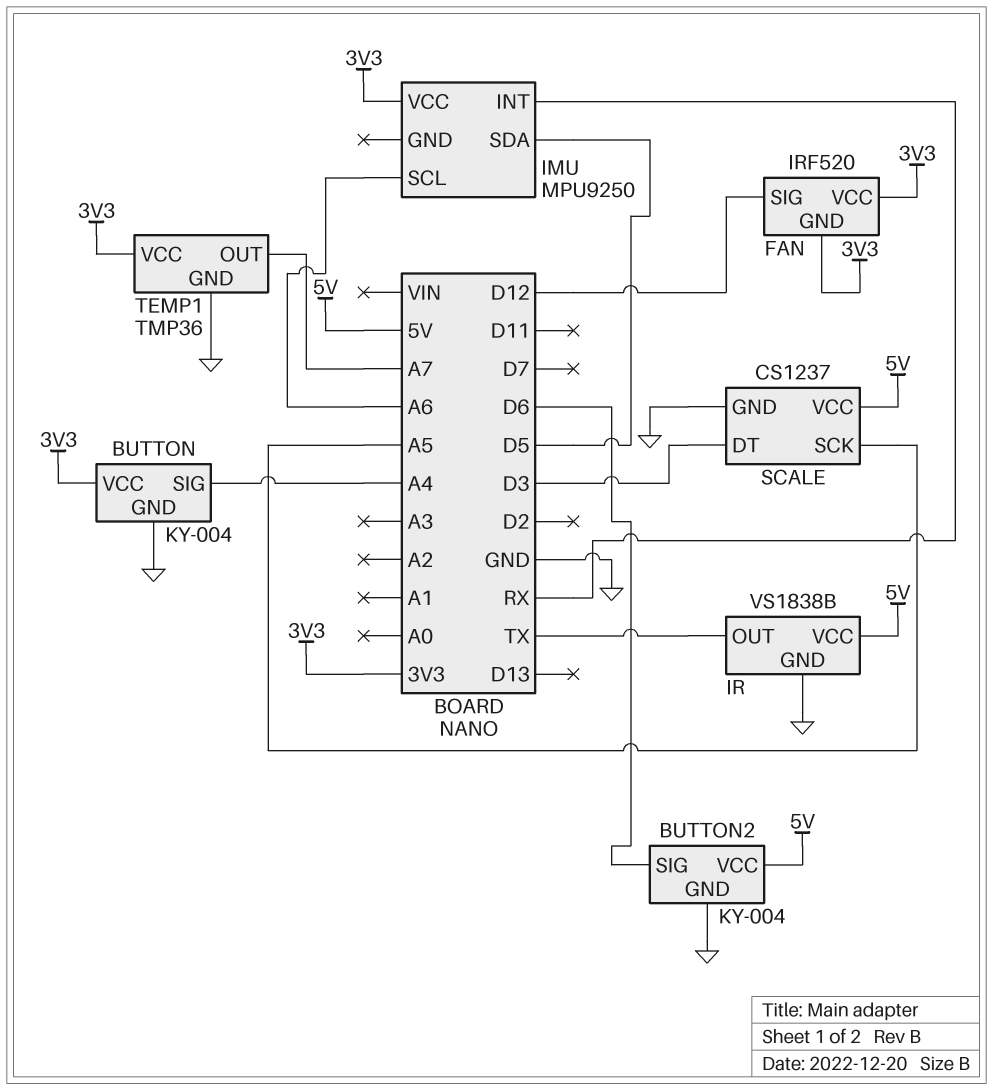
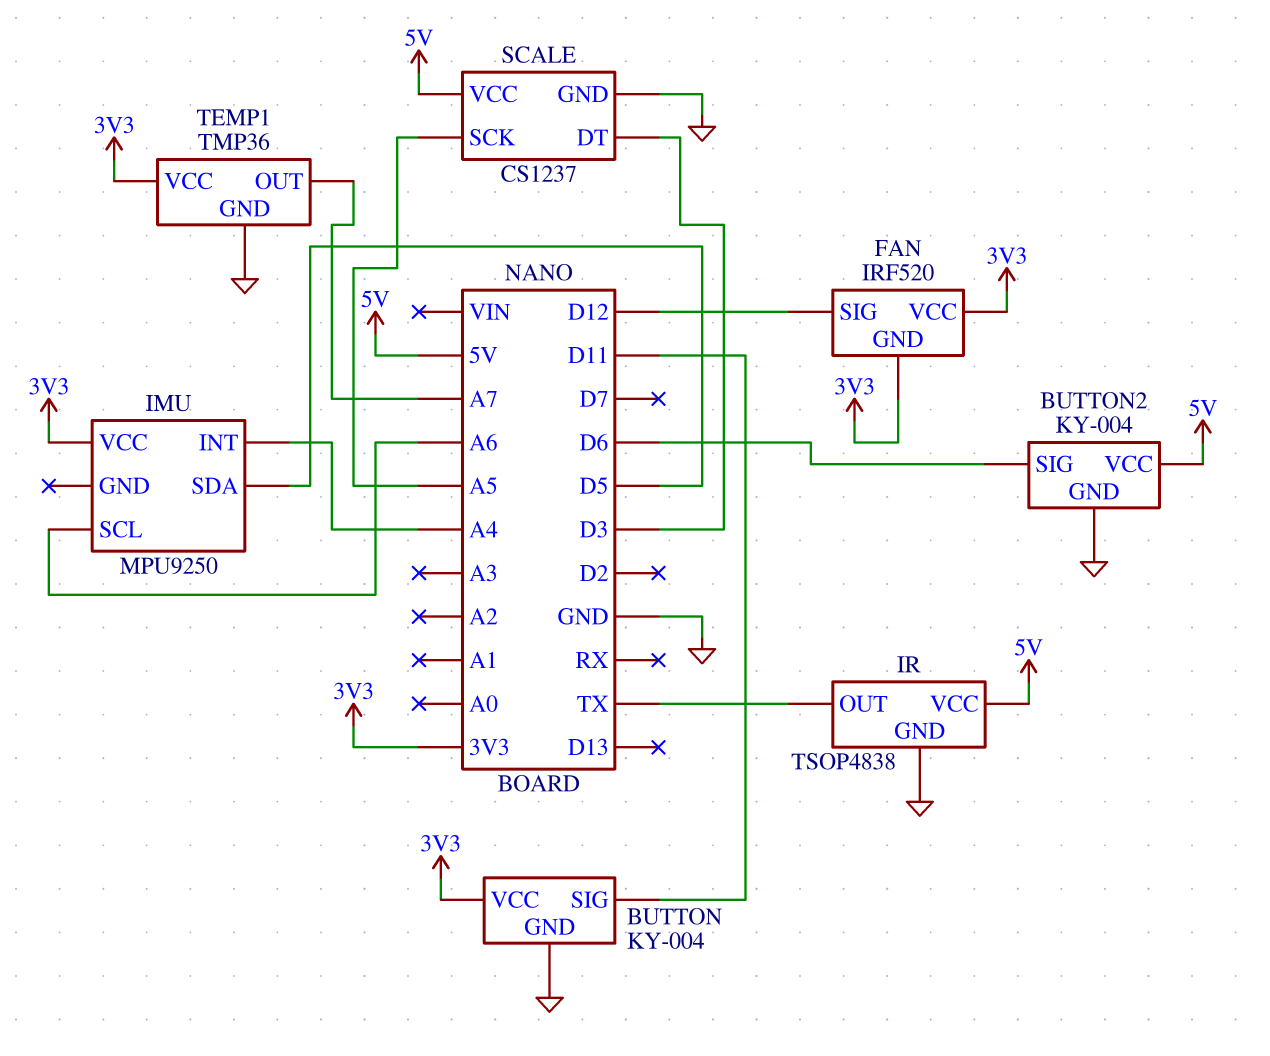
BUTTON pin SIG: A4 -> D11
IMU pin INT: RX -> A4
IR: VS1838B -> TSOP4838

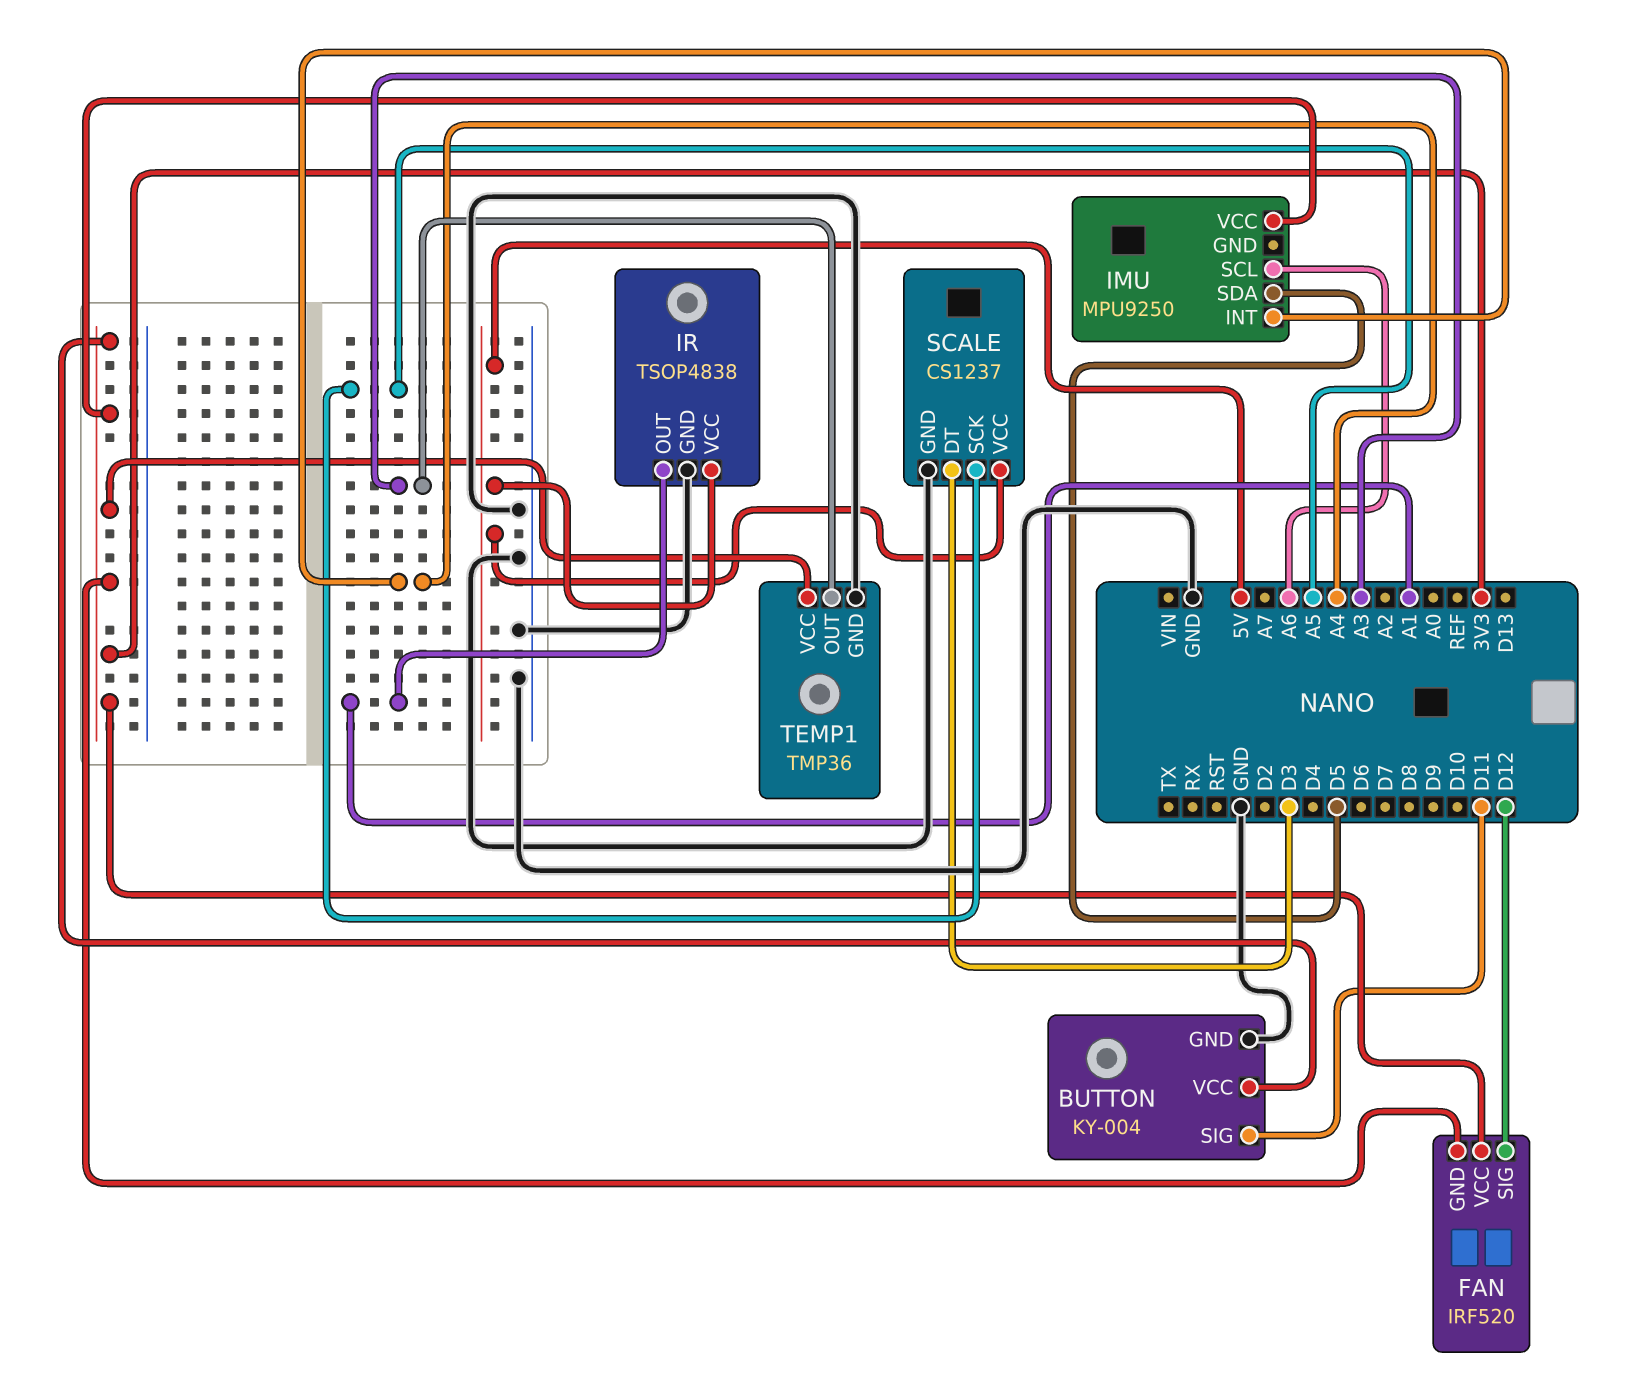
BUTTON2: KY-004 -> none
BUTTON2 pin GND: GND -> none
BUTTON2 pin SIG: D6 -> none
BUTTON2 pin VCC: 5V -> none
IR pin OUT: TX -> A1
TEMP1 pin OUT: A7 -> A3

